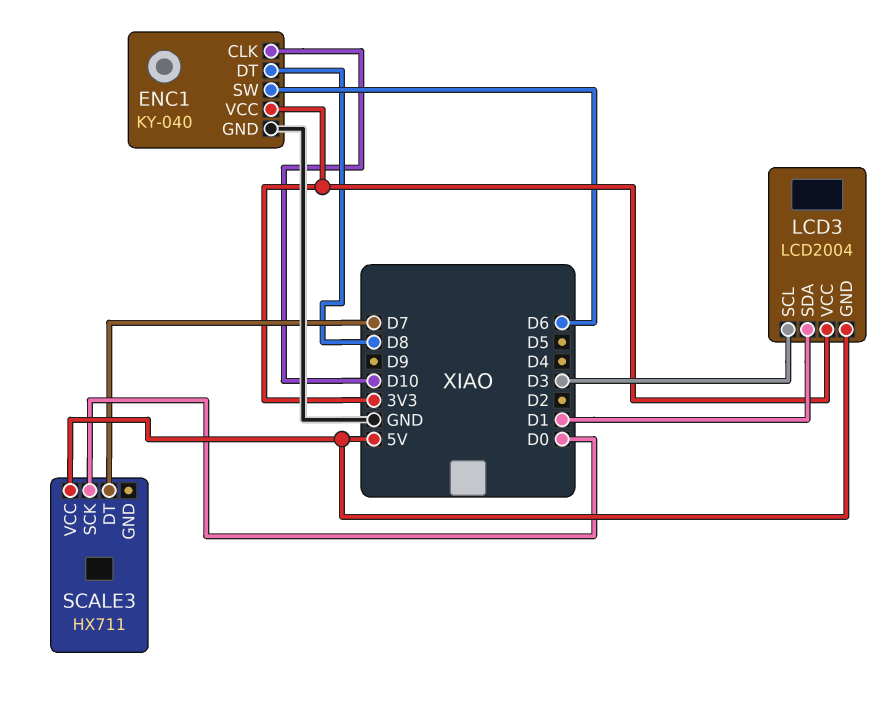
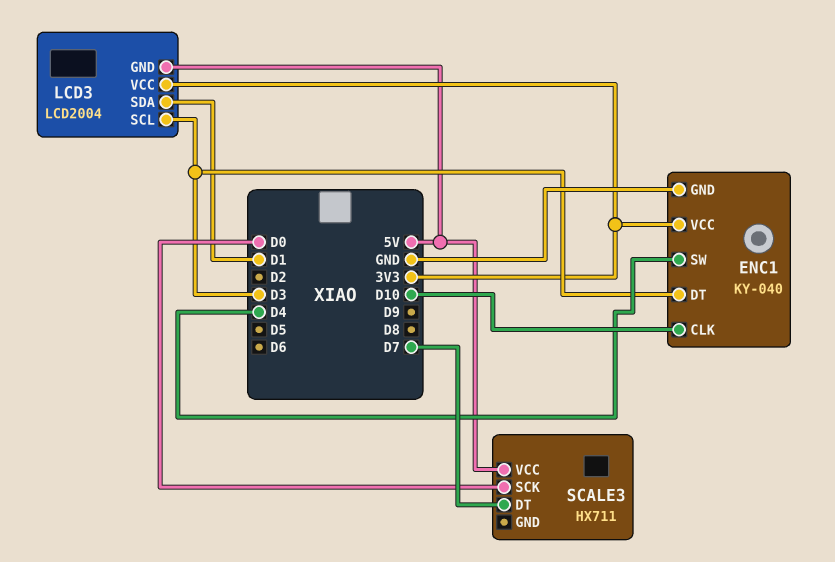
ENC1 pin DT: D8 -> D3
ENC1 pin SW: D6 -> D4

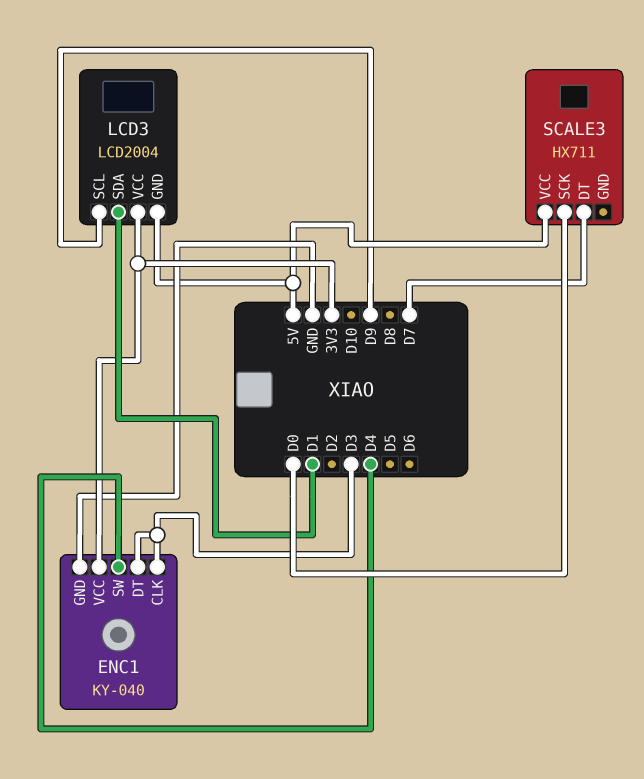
ENC1 pin CLK: D10 -> D3
LCD3 pin SCL: D3 -> D9

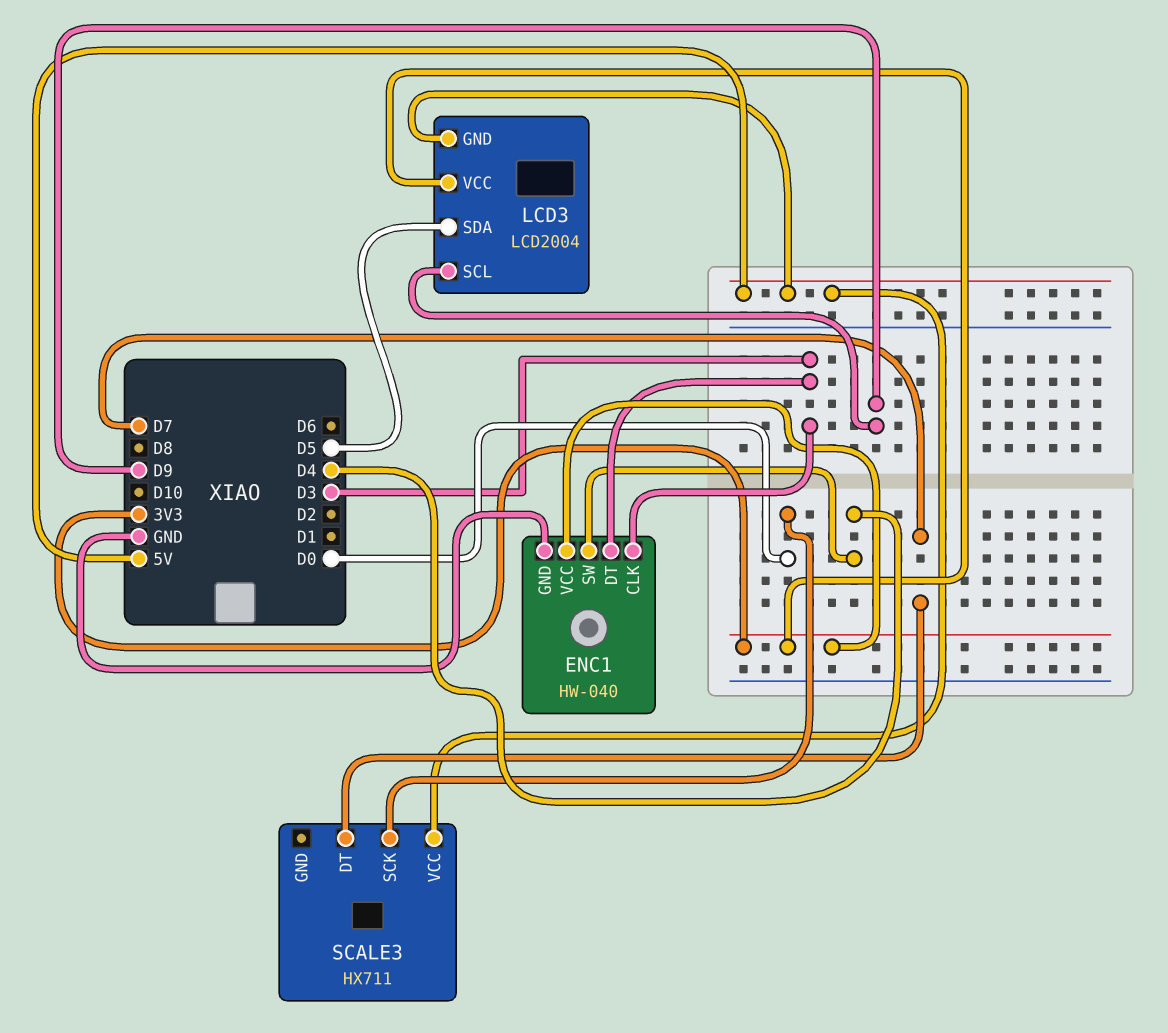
ENC1: KY-040 -> HW-040
LCD3 pin SDA: D1 -> D5

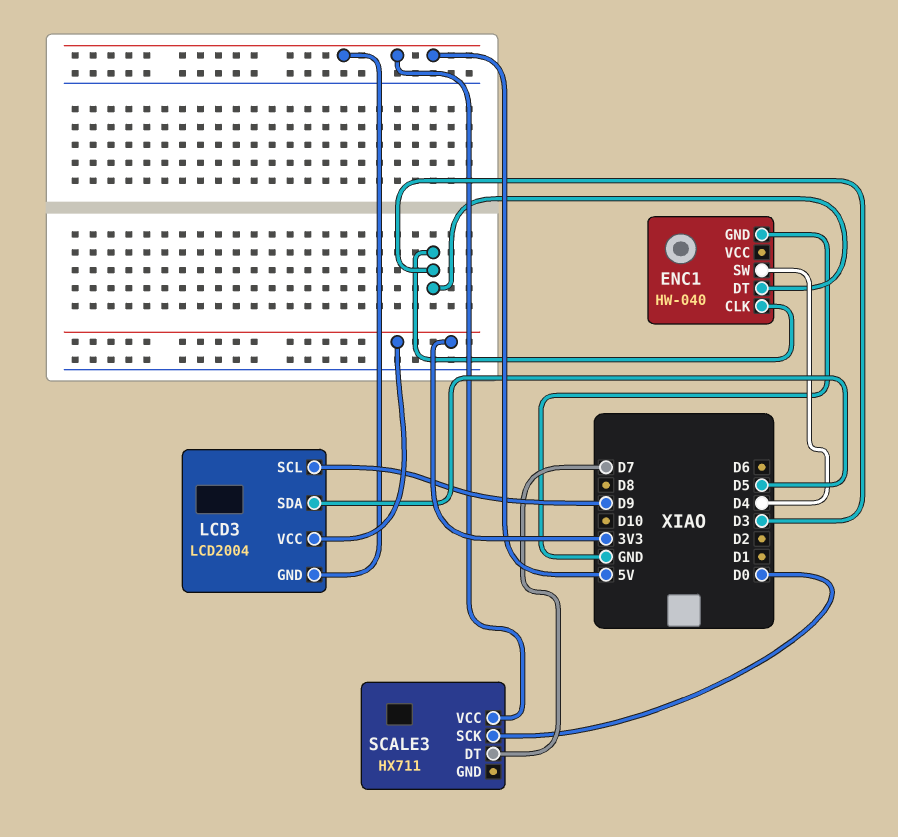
ENC1 pin VCC: 3V3 -> none

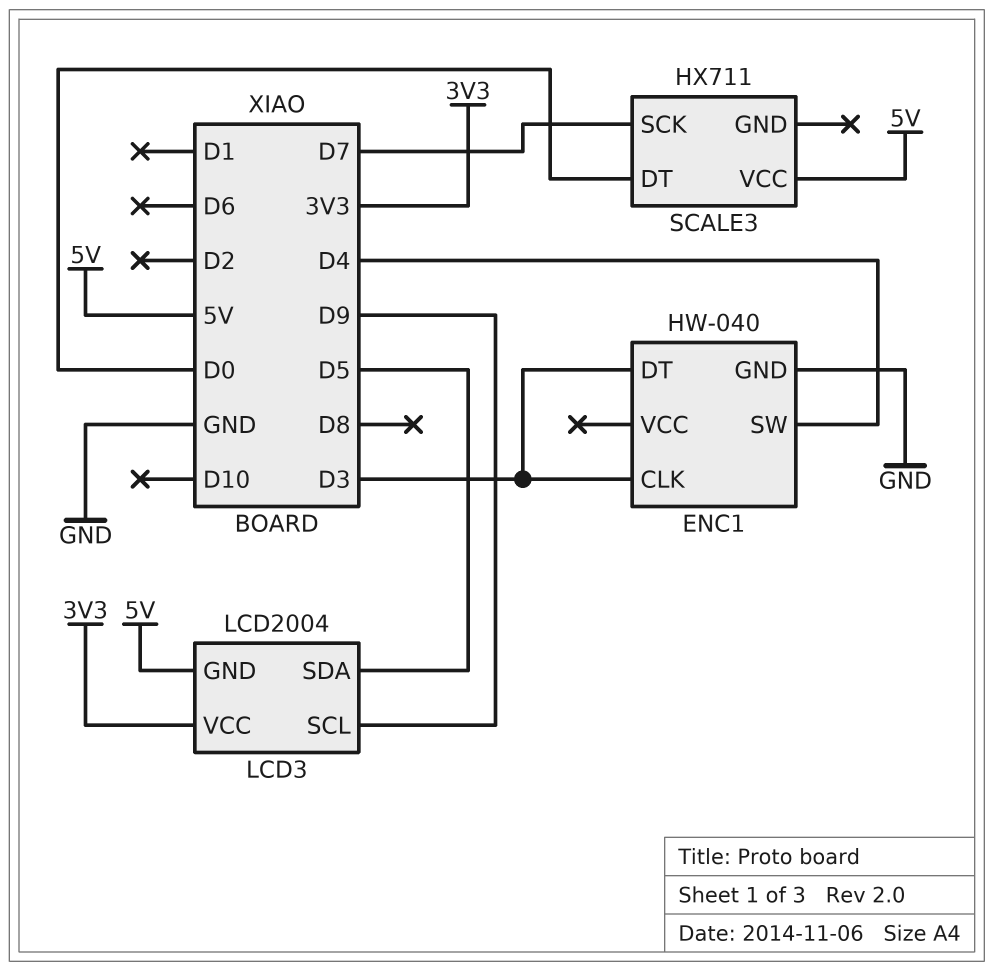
SCALE3 pin DT: D7 -> D0
SCALE3 pin SCK: D0 -> D7

